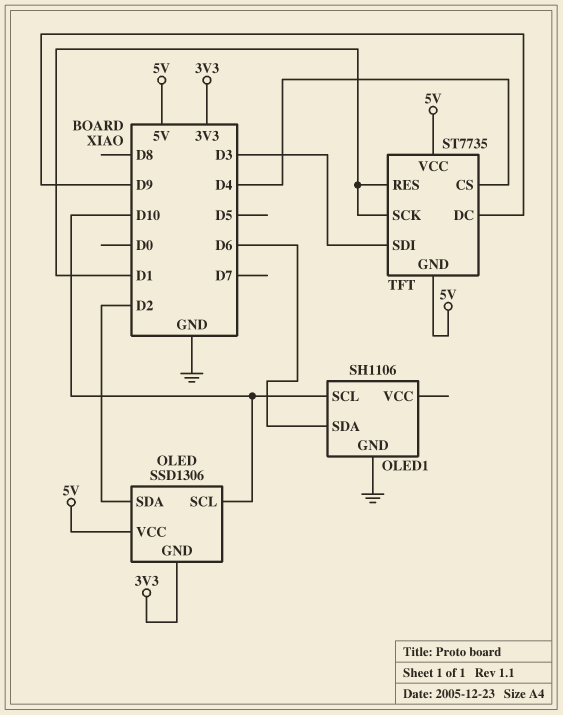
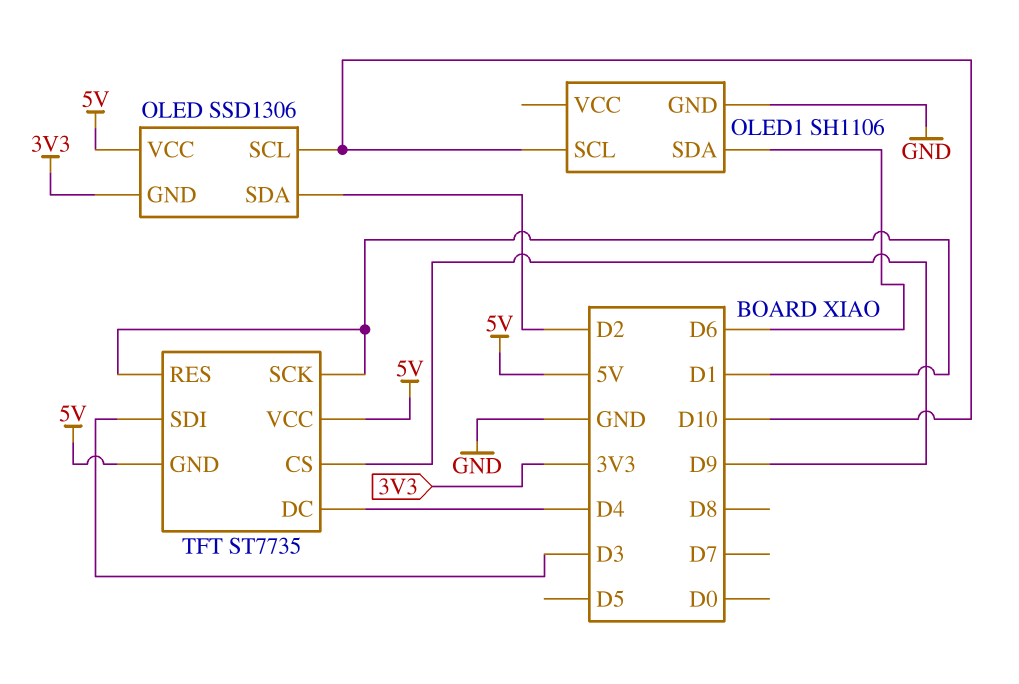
TFT pin CS: D4 -> D9
TFT pin DC: D9 -> D4

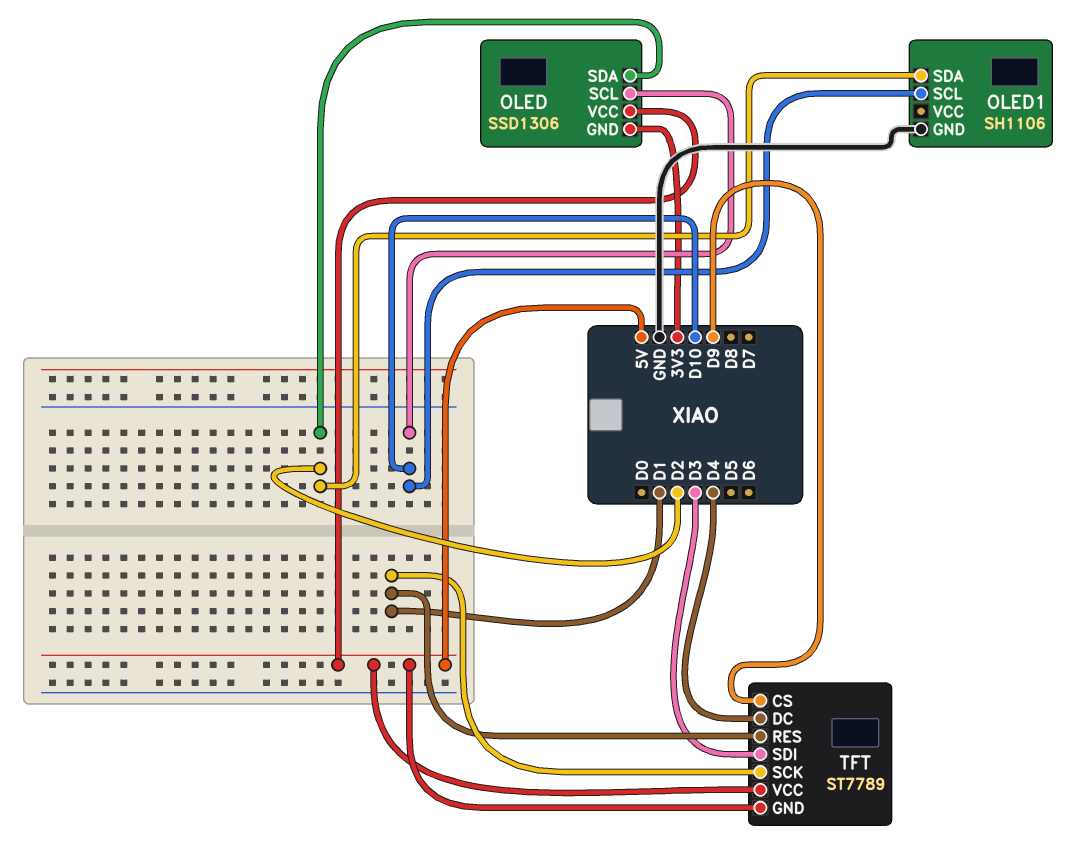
OLED1 pin SDA: D6 -> D2
TFT: ST7735 -> ST7789

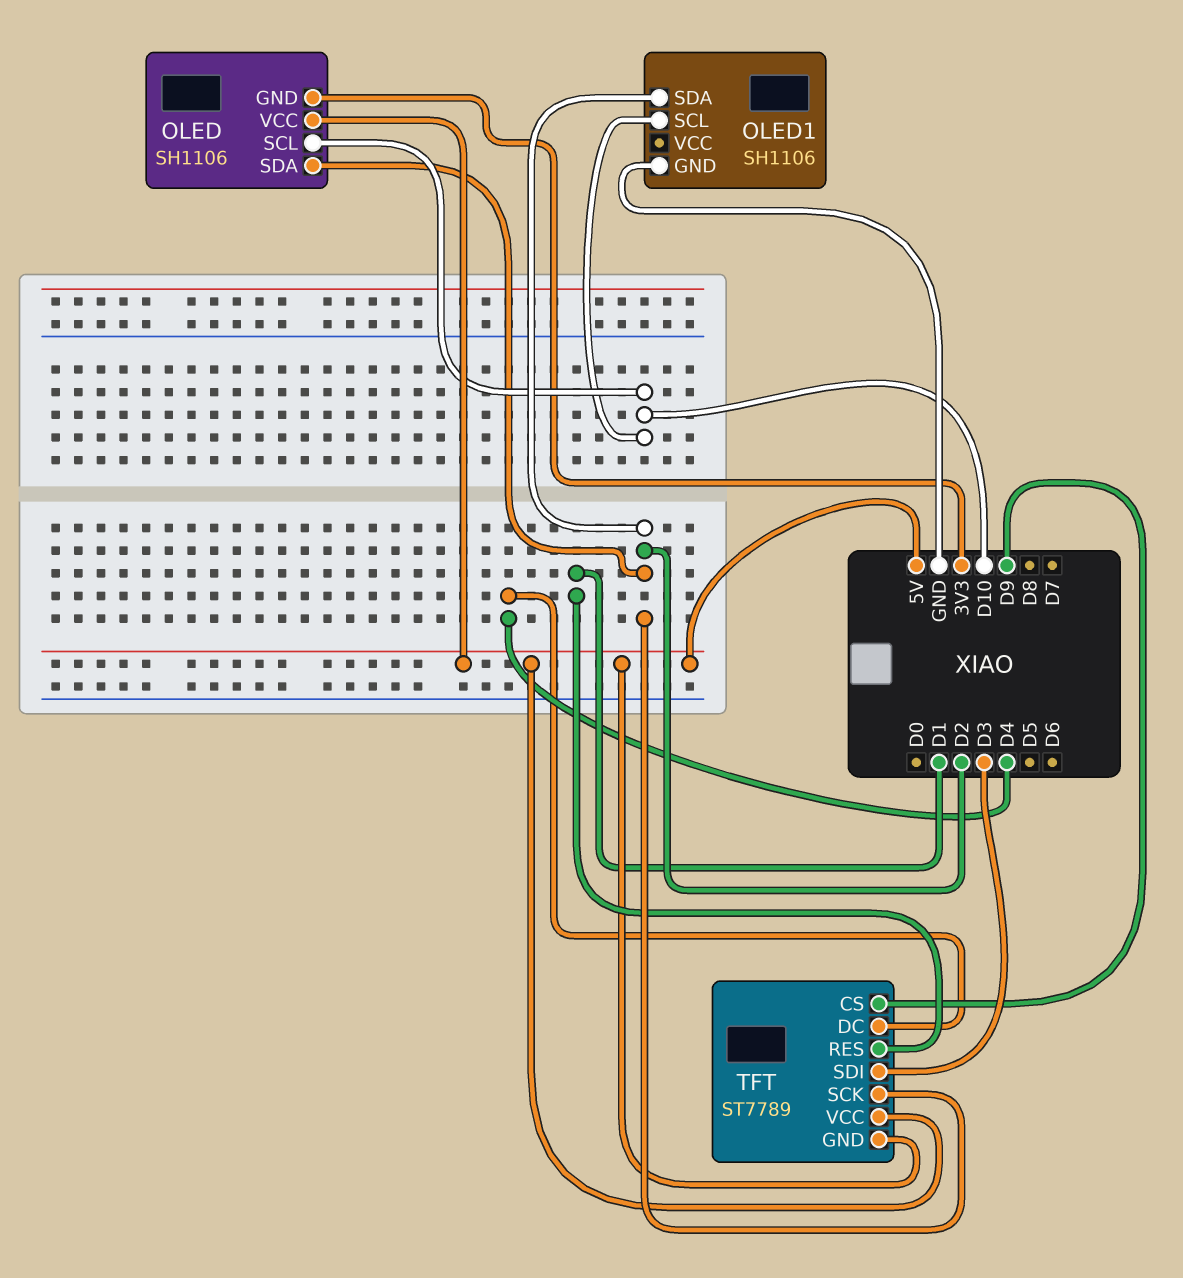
OLED: SSD1306 -> SH1106
TFT pin SCK: D1 -> D2

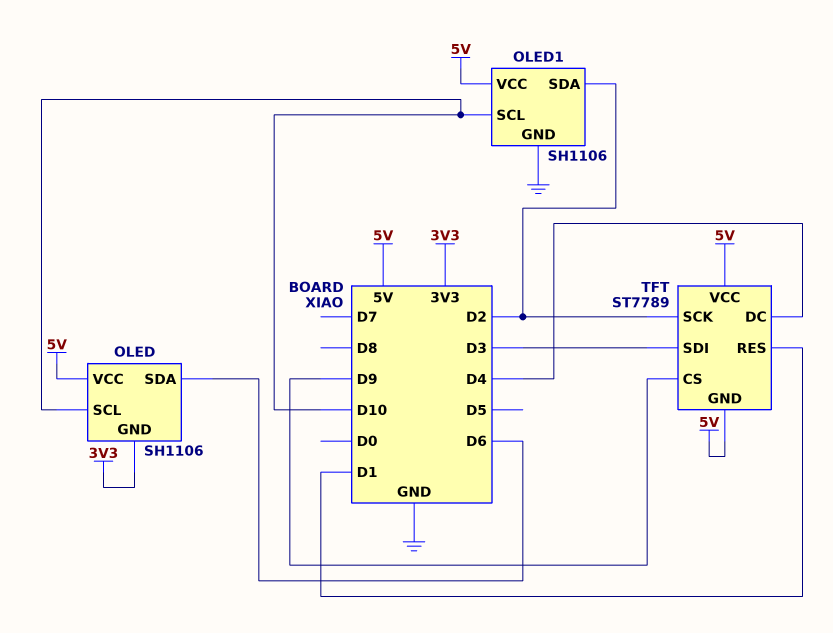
OLED pin SDA: D2 -> D6
OLED1 pin VCC: none -> 5V

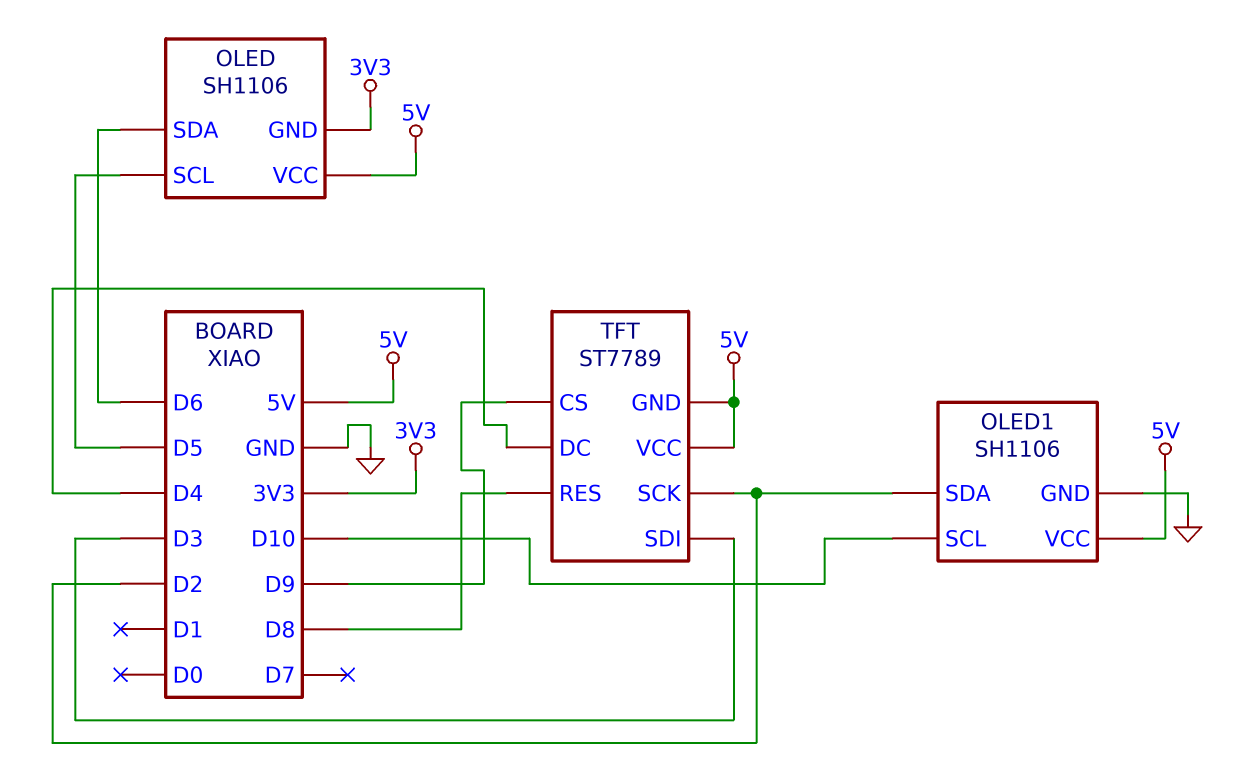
OLED pin SCL: D10 -> D5
TFT pin RES: D1 -> D8

